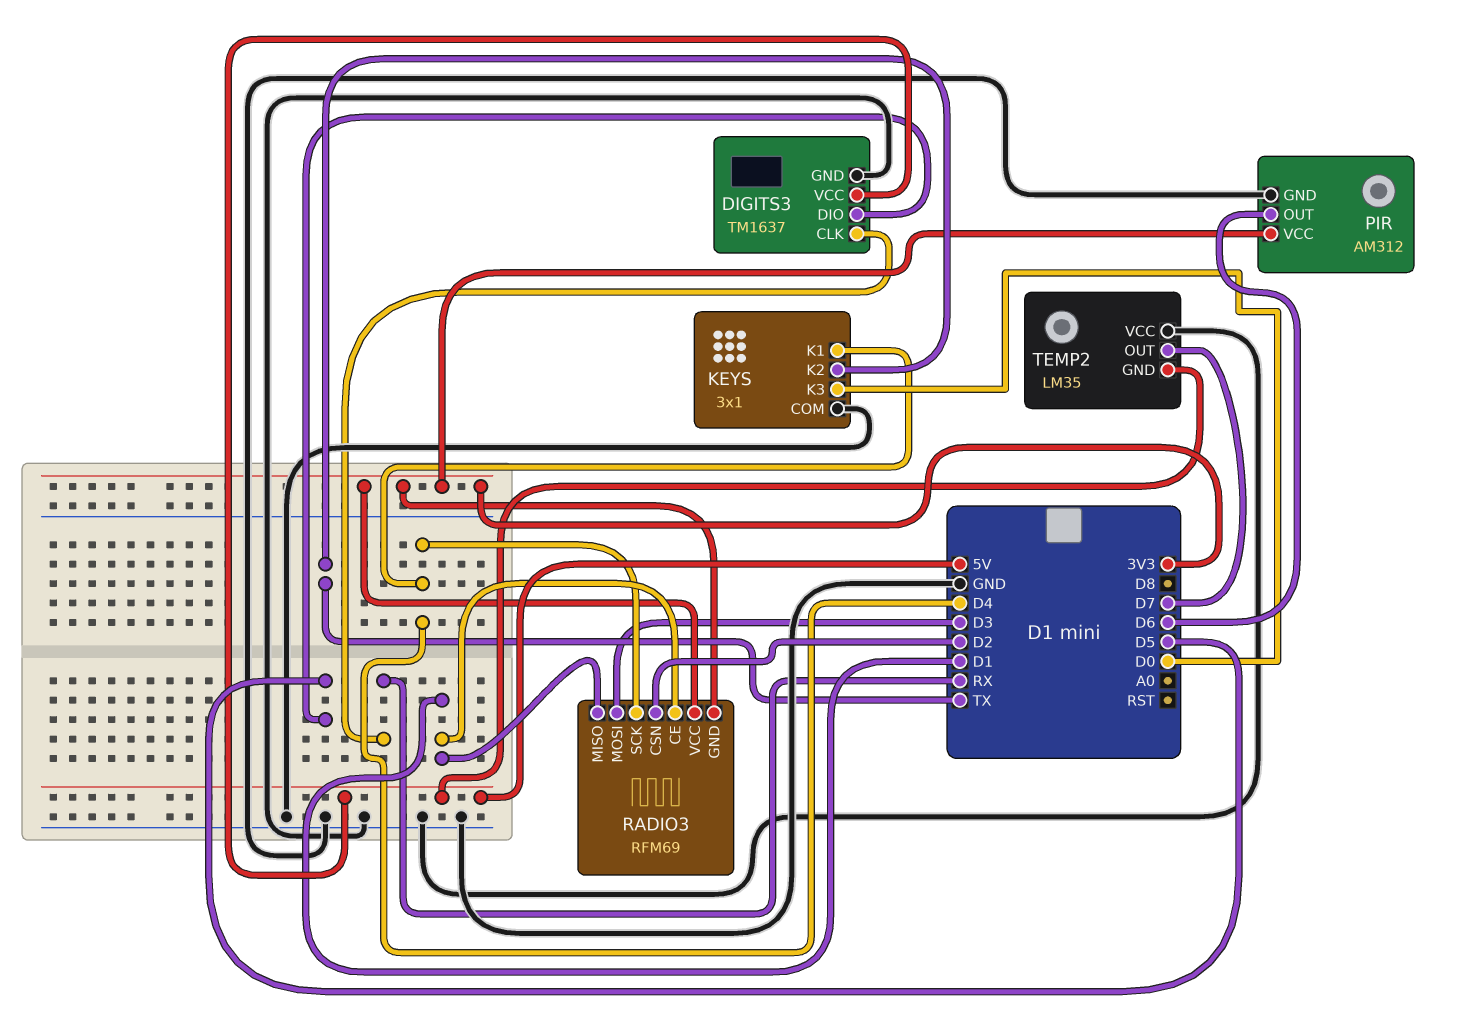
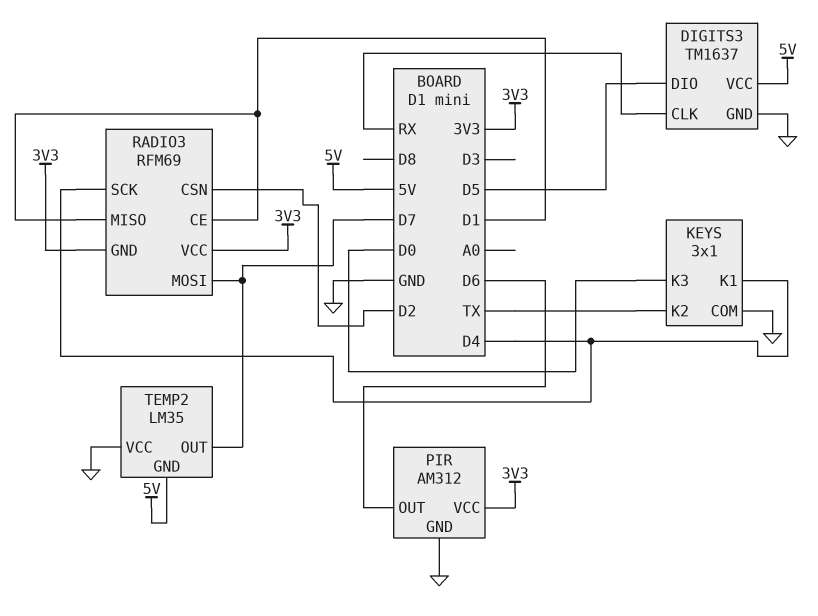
RADIO3 pin MOSI: D3 -> D7

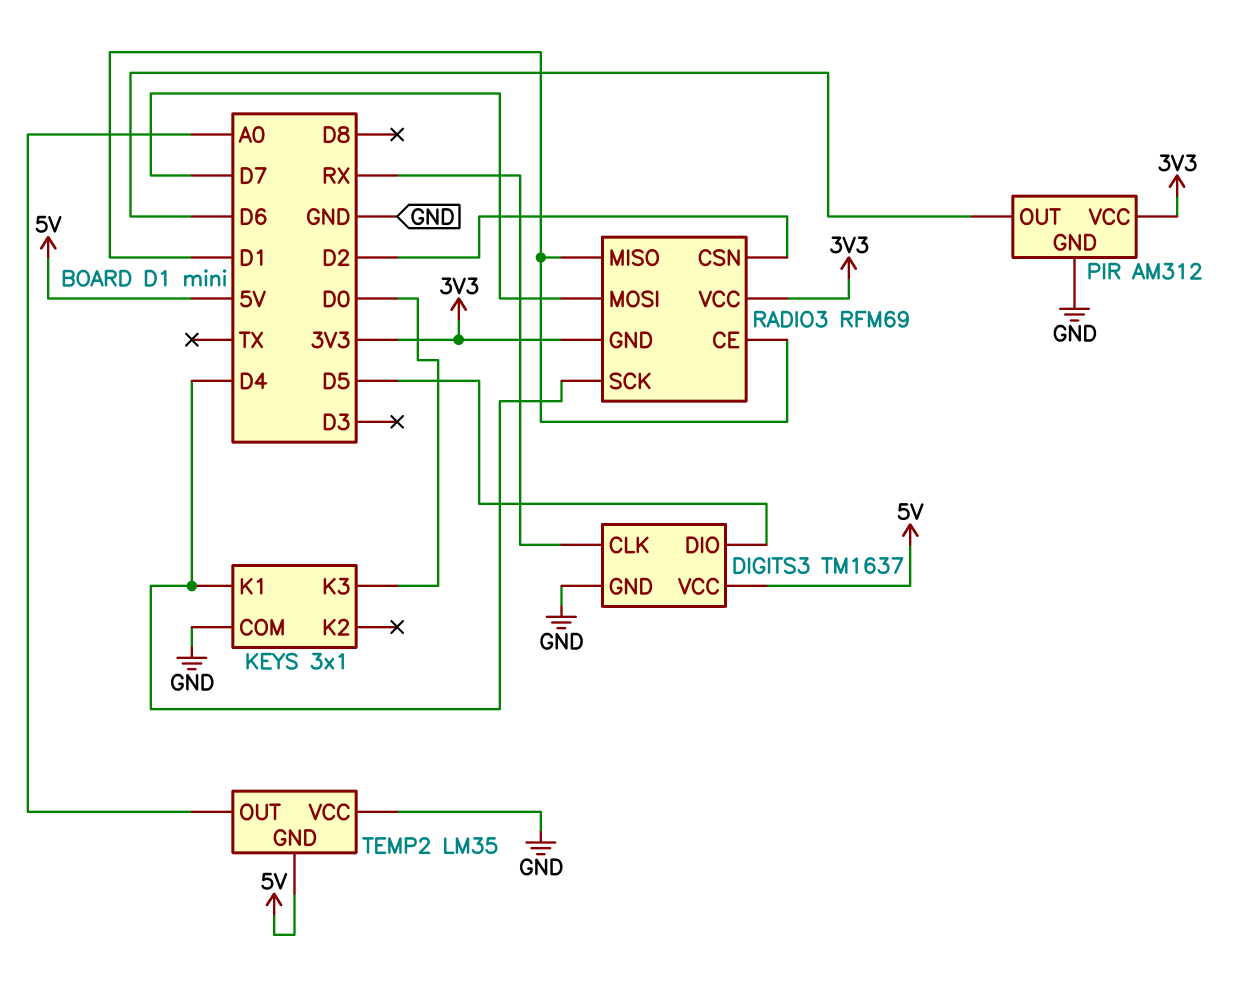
KEYS pin K2: TX -> none
TEMP2 pin OUT: D7 -> A0

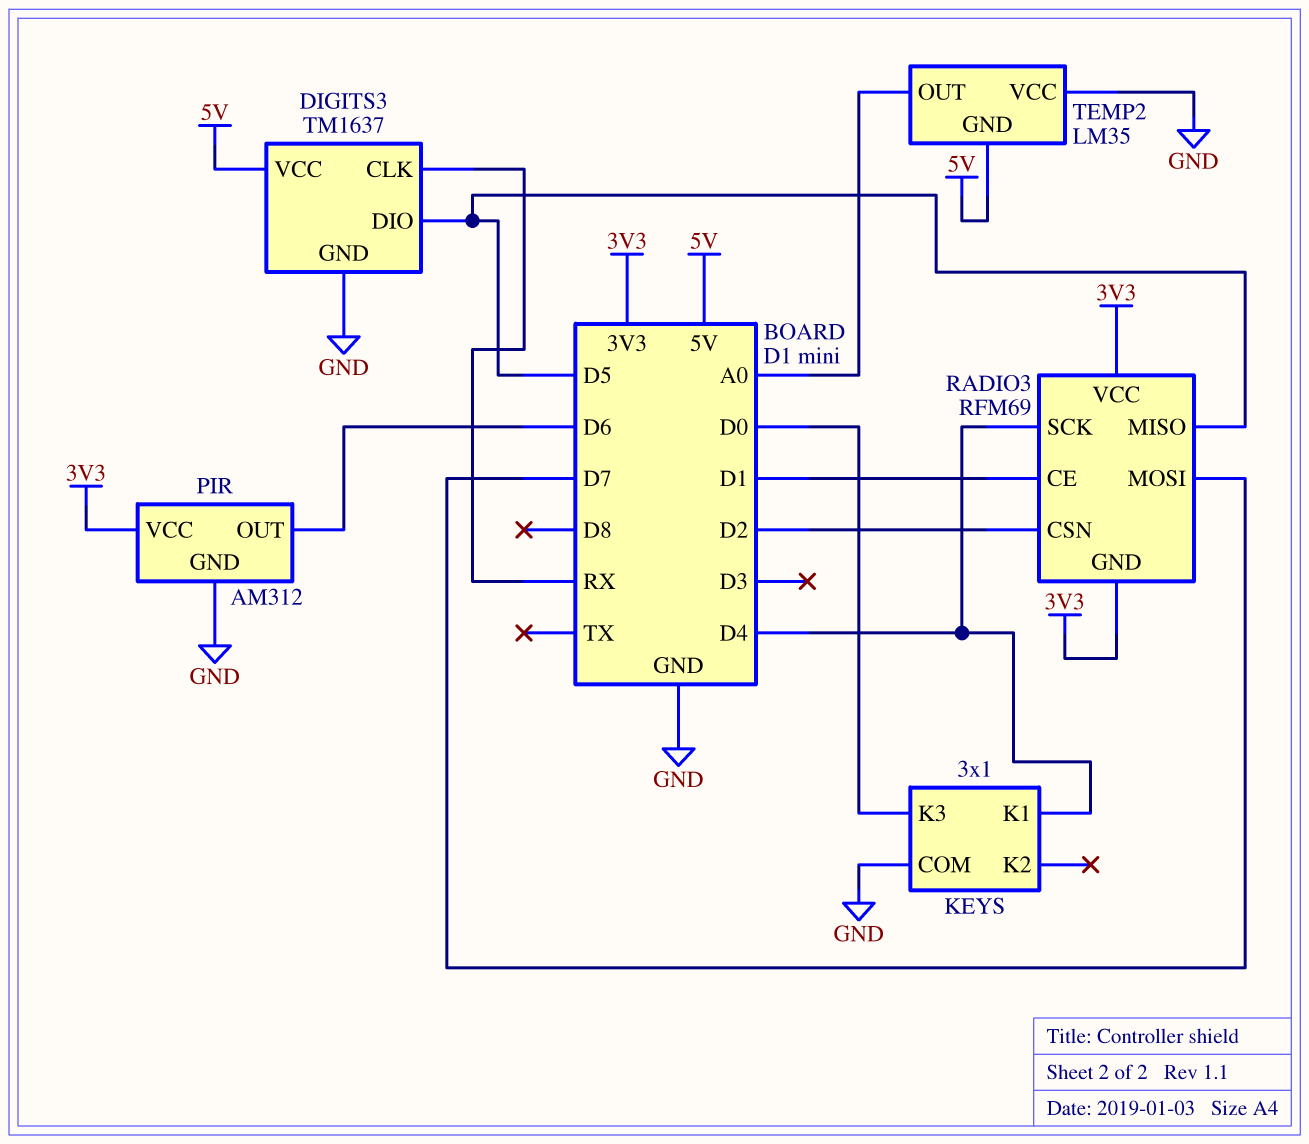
RADIO3 pin MISO: D1 -> D5

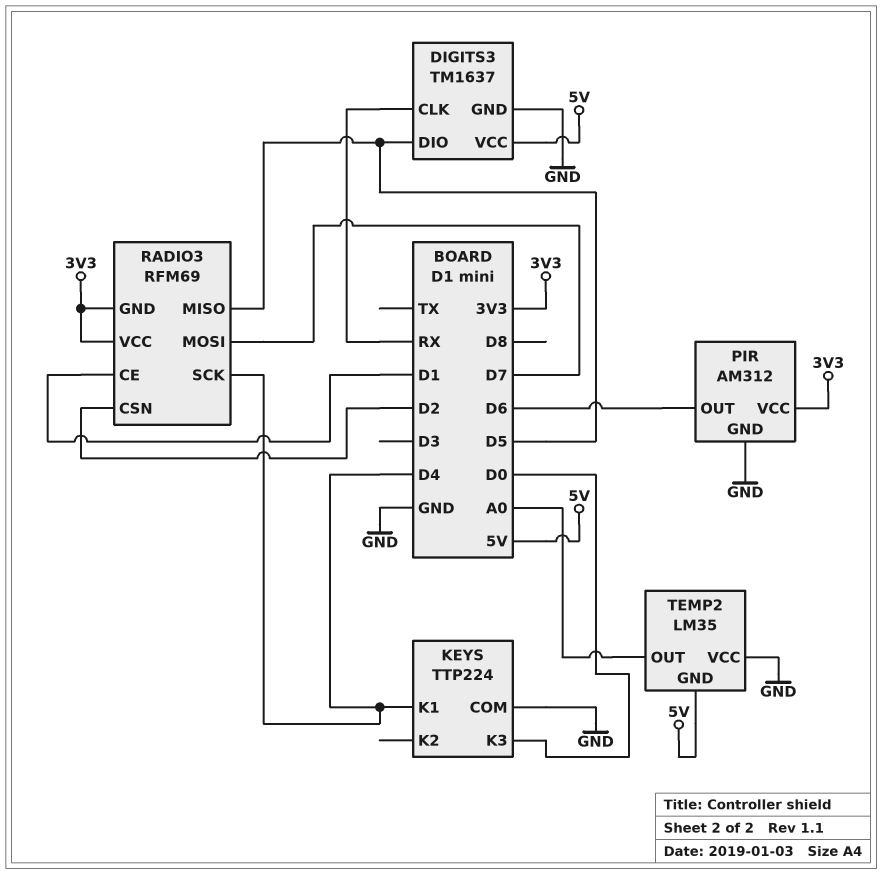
KEYS: 3x1 -> TTP224

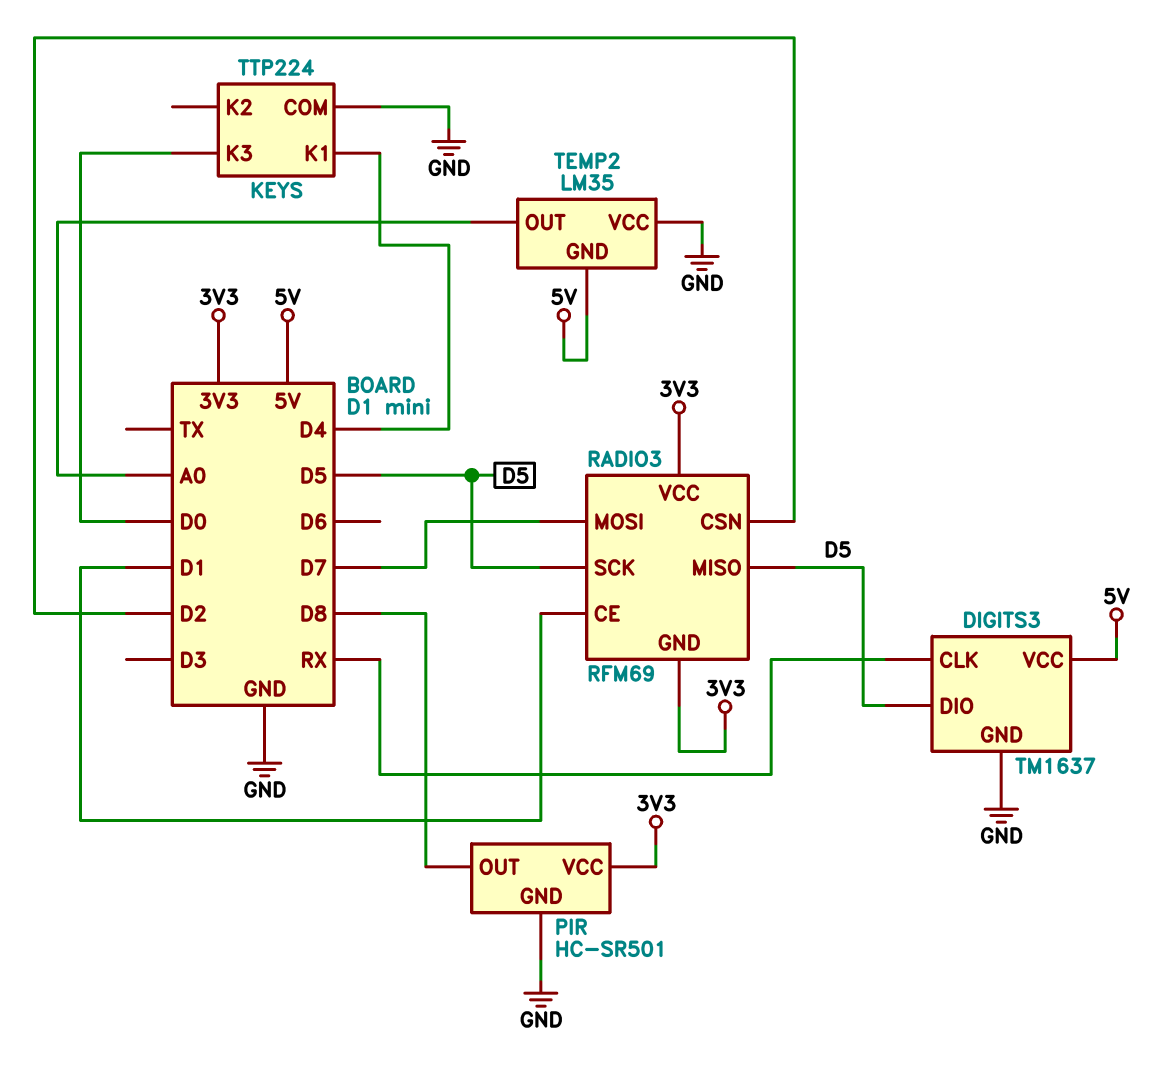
PIR: AM312 -> HC-SR501
PIR pin OUT: D6 -> D8
RADIO3 pin SCK: D4 -> D5

